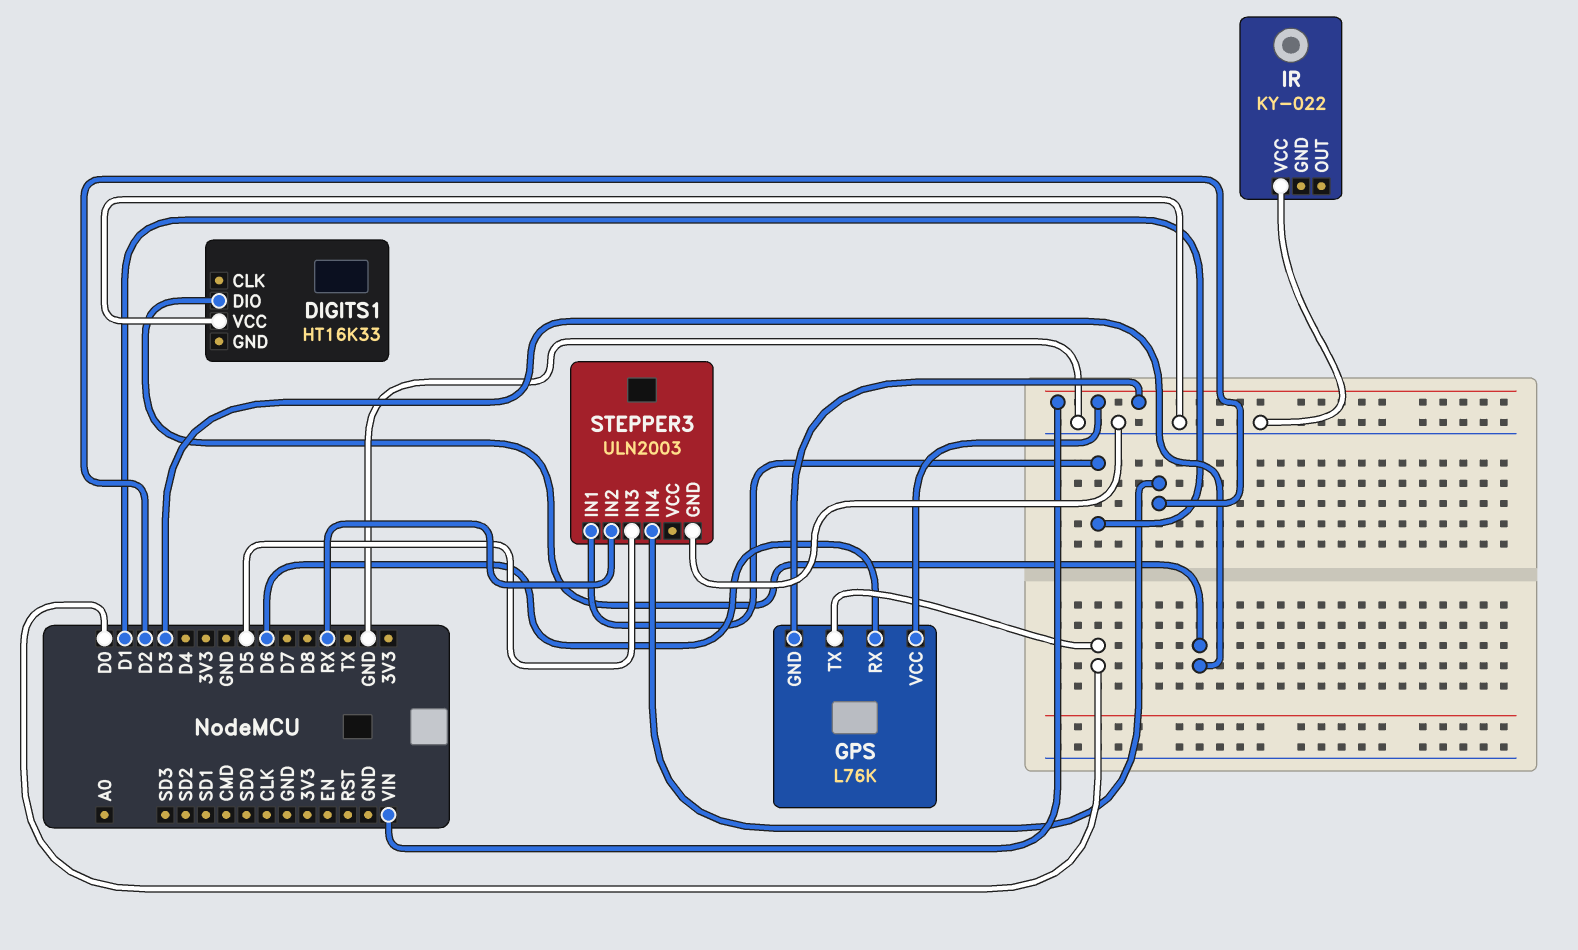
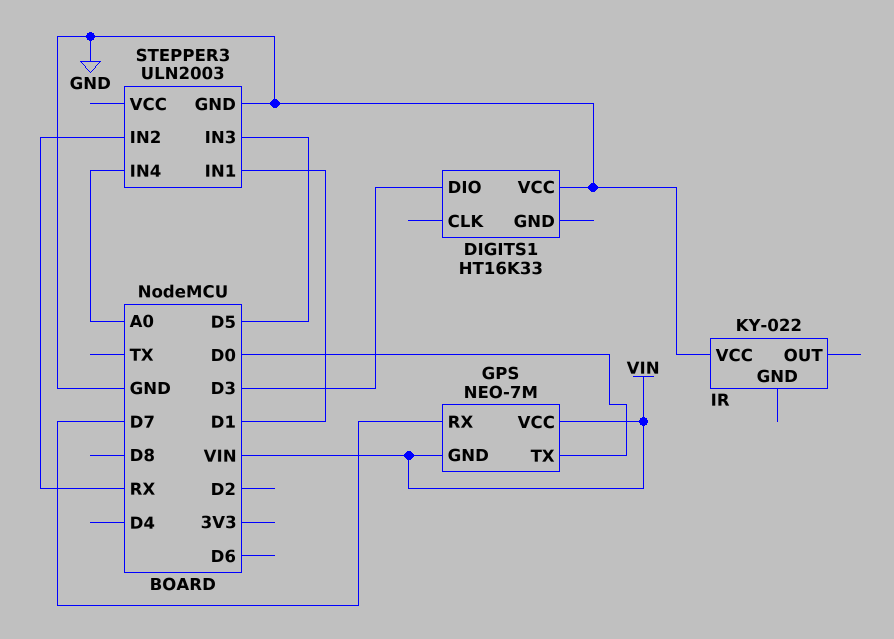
GPS: L76K -> NEO-7M
GPS pin RX: D6 -> D7
STEPPER3 pin IN4: D2 -> A0

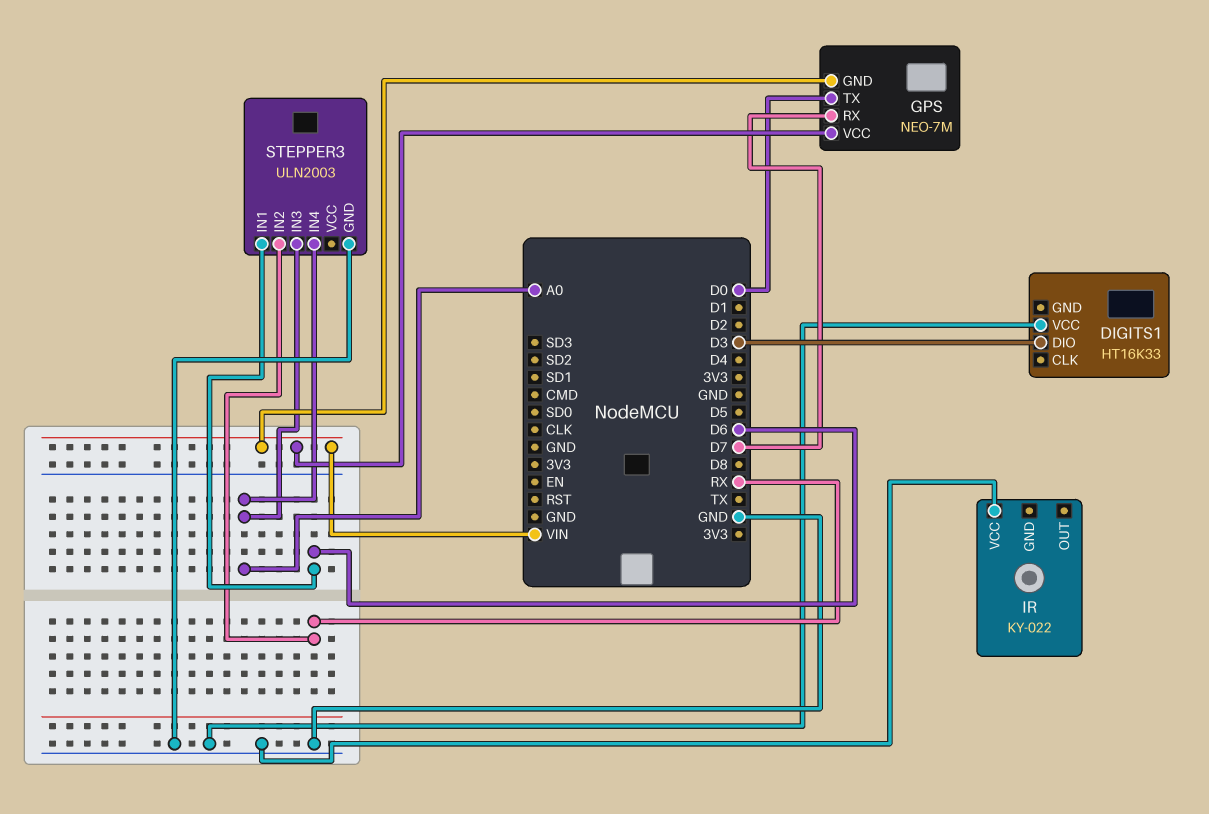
STEPPER3 pin IN1: D1 -> D6
STEPPER3 pin IN3: D5 -> A0

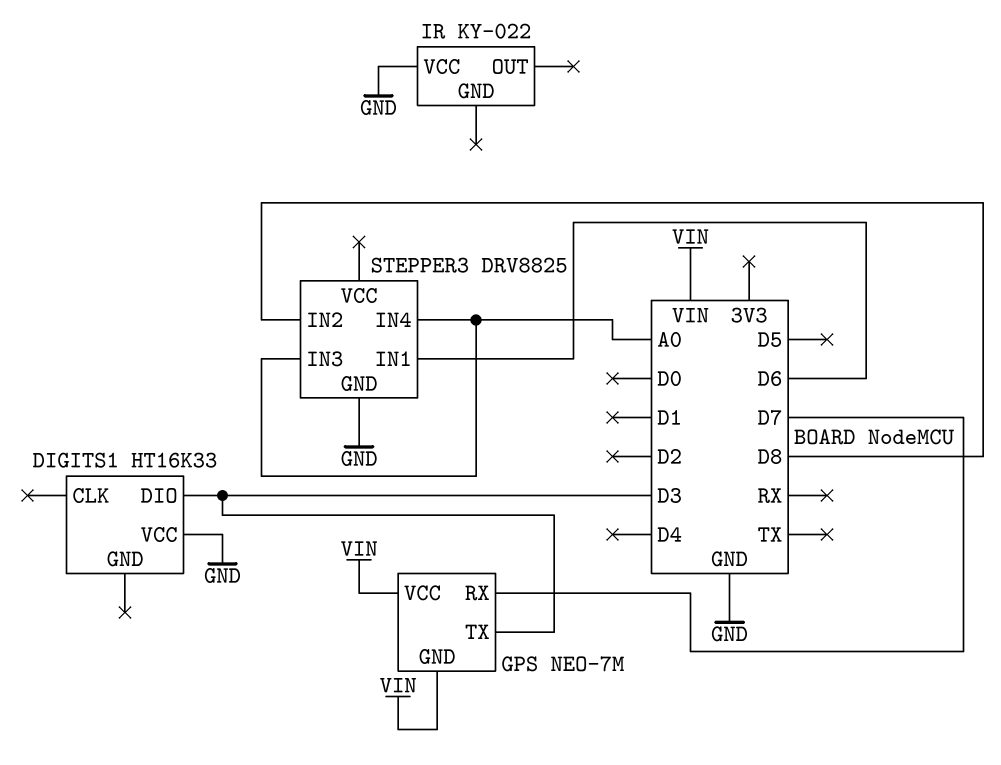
GPS pin TX: D0 -> D3
STEPPER3: ULN2003 -> DRV8825
STEPPER3 pin IN2: RX -> D8

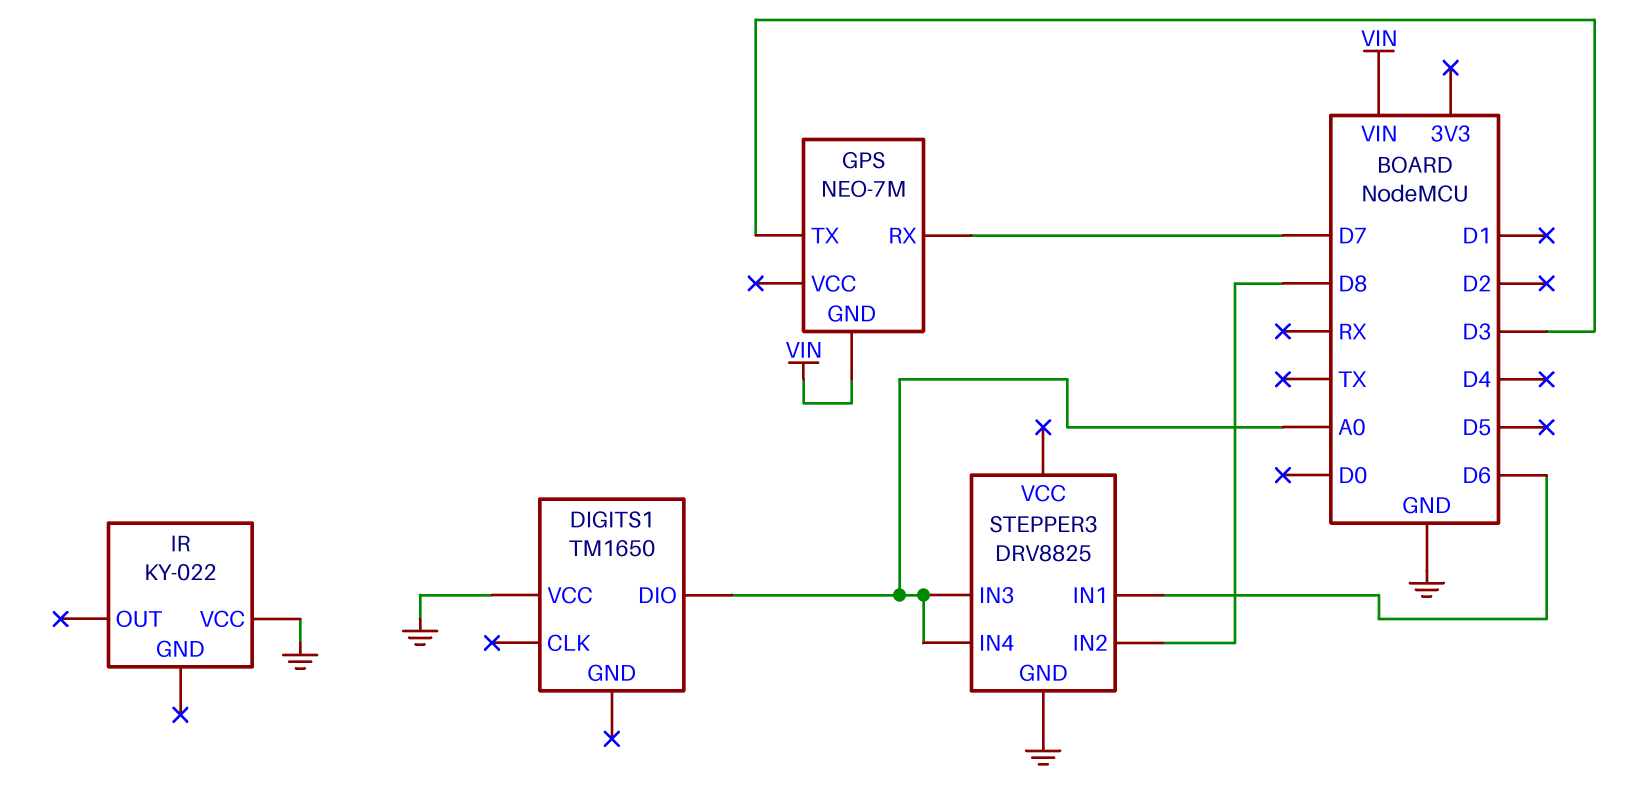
DIGITS1: HT16K33 -> TM1650
DIGITS1 pin DIO: D3 -> A0
GPS pin VCC: VIN -> none

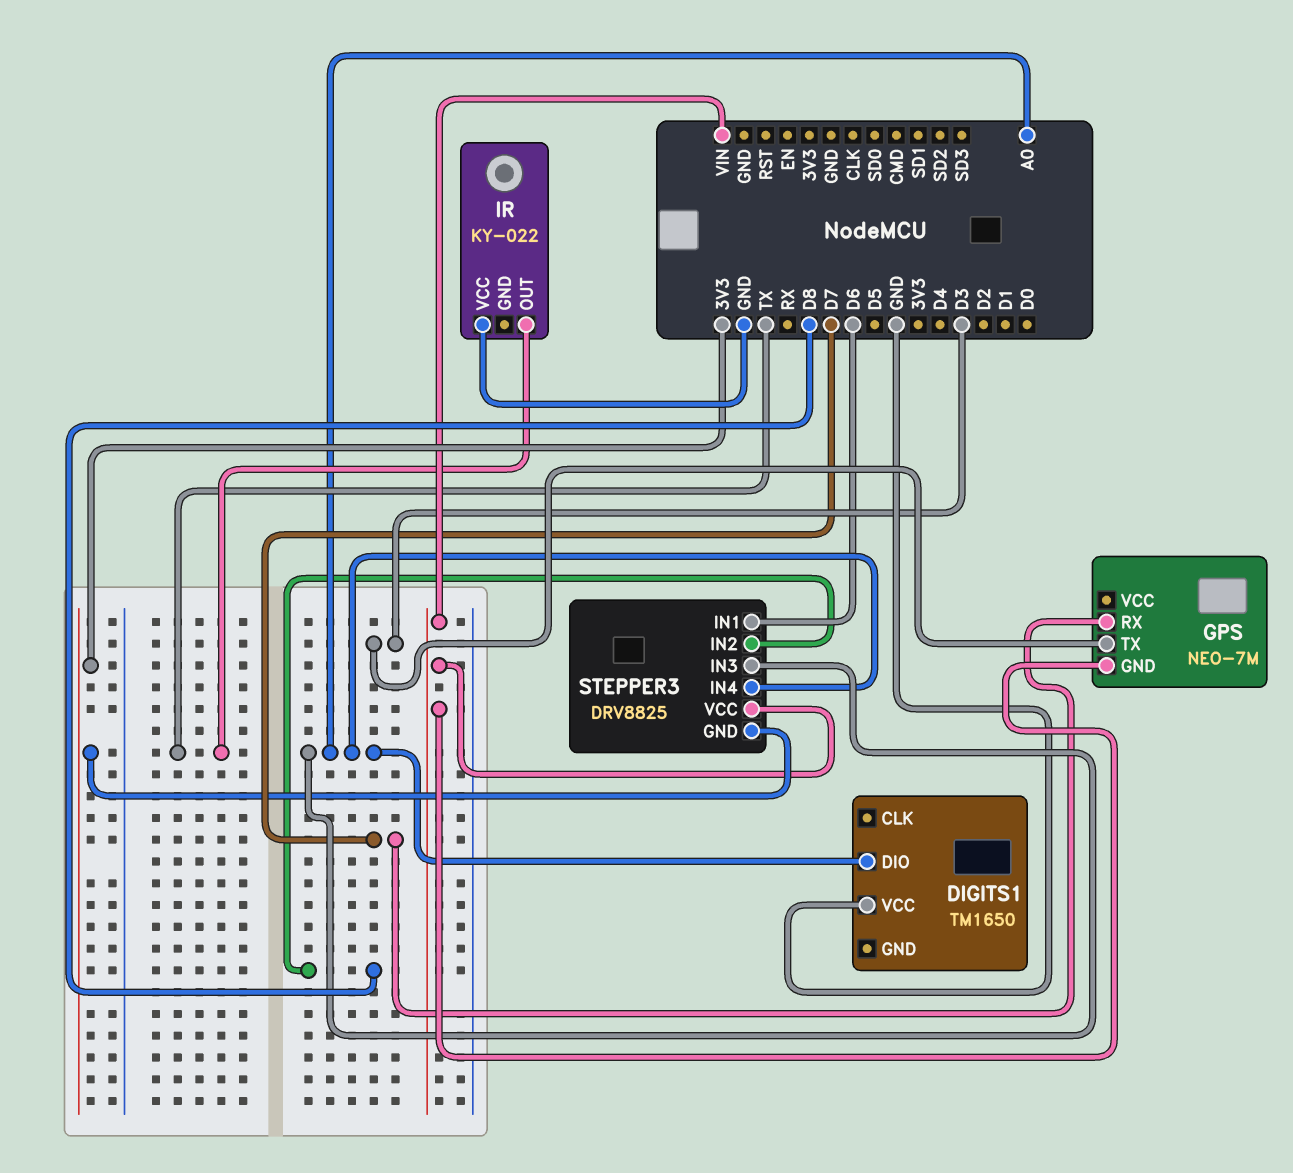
IR pin OUT: none -> TX
STEPPER3 pin GND: GND -> 3V3
STEPPER3 pin VCC: none -> VIN

